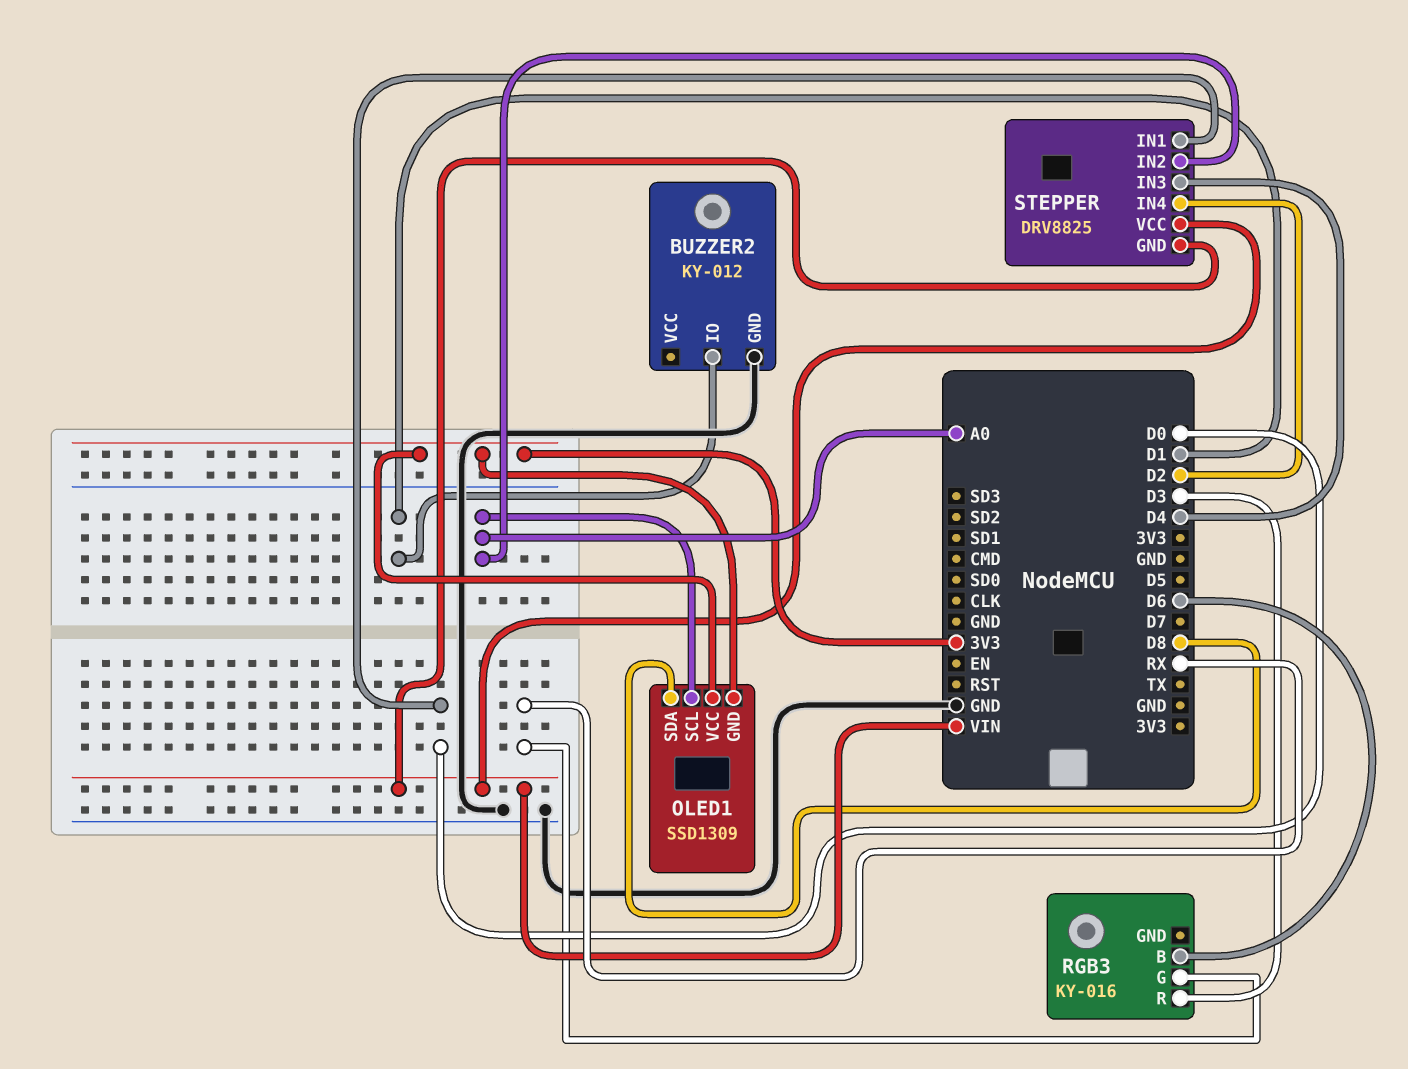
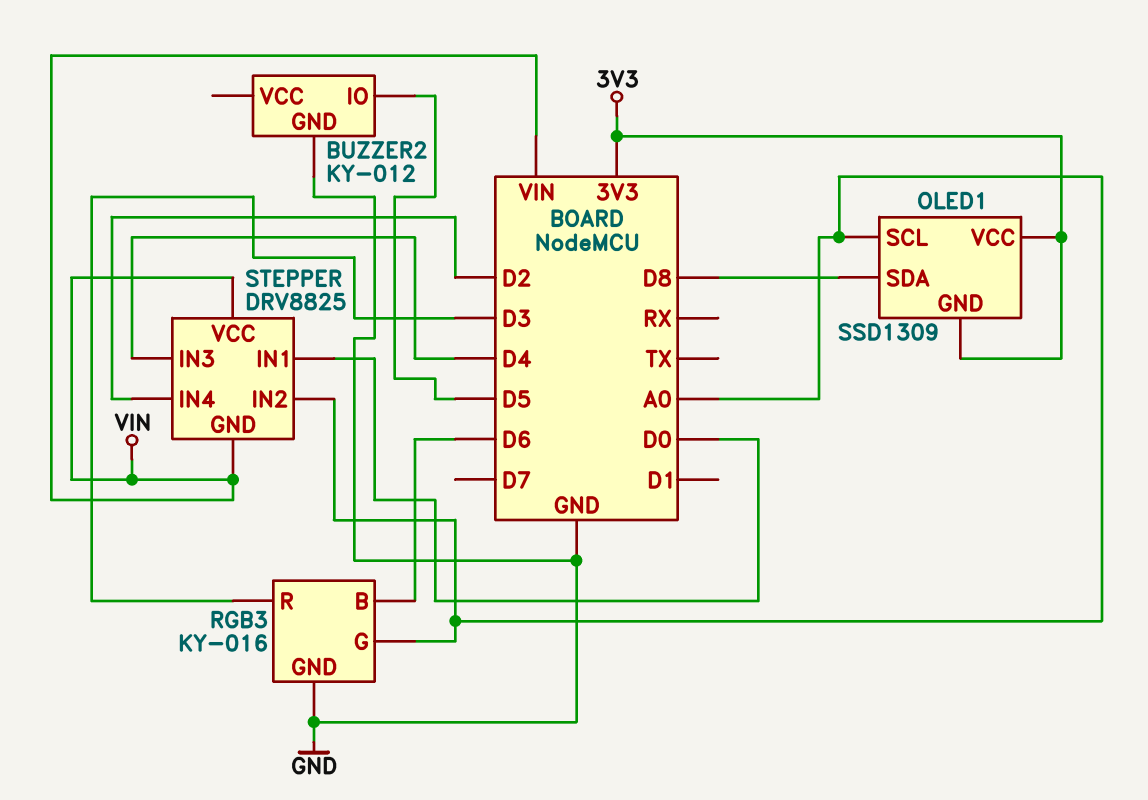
BUZZER2 pin IO: D1 -> D5
RGB3 pin G: RX -> A0
RGB3 pin GND: none -> GND

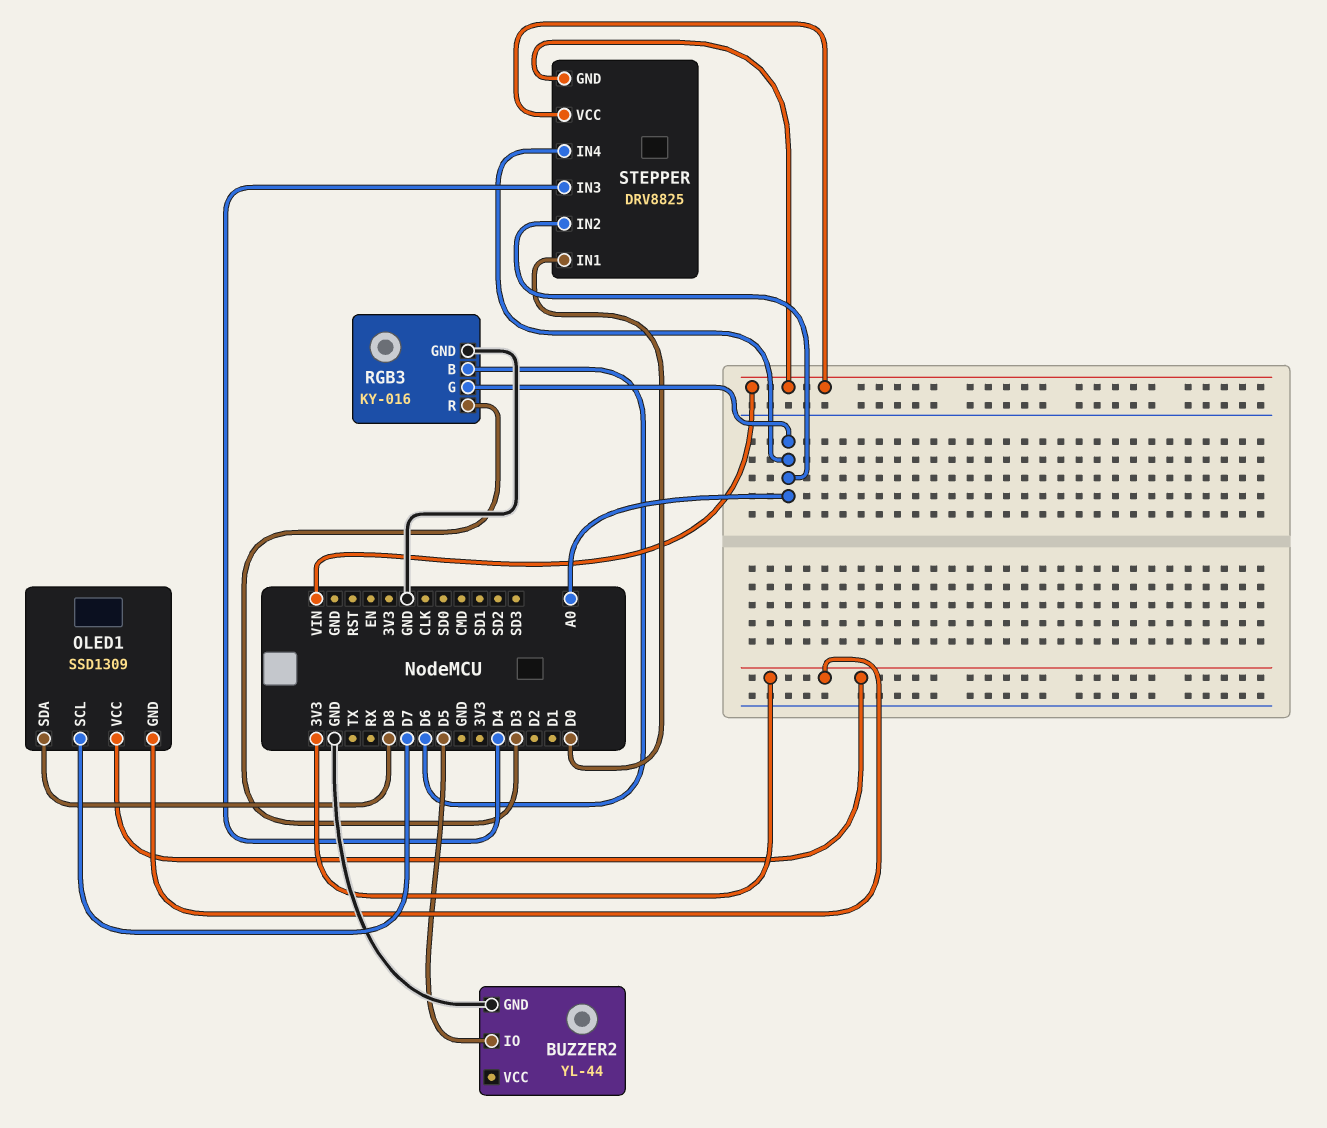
BUZZER2: KY-012 -> YL-44
OLED1 pin SCL: A0 -> D7
STEPPER pin IN4: D2 -> A0

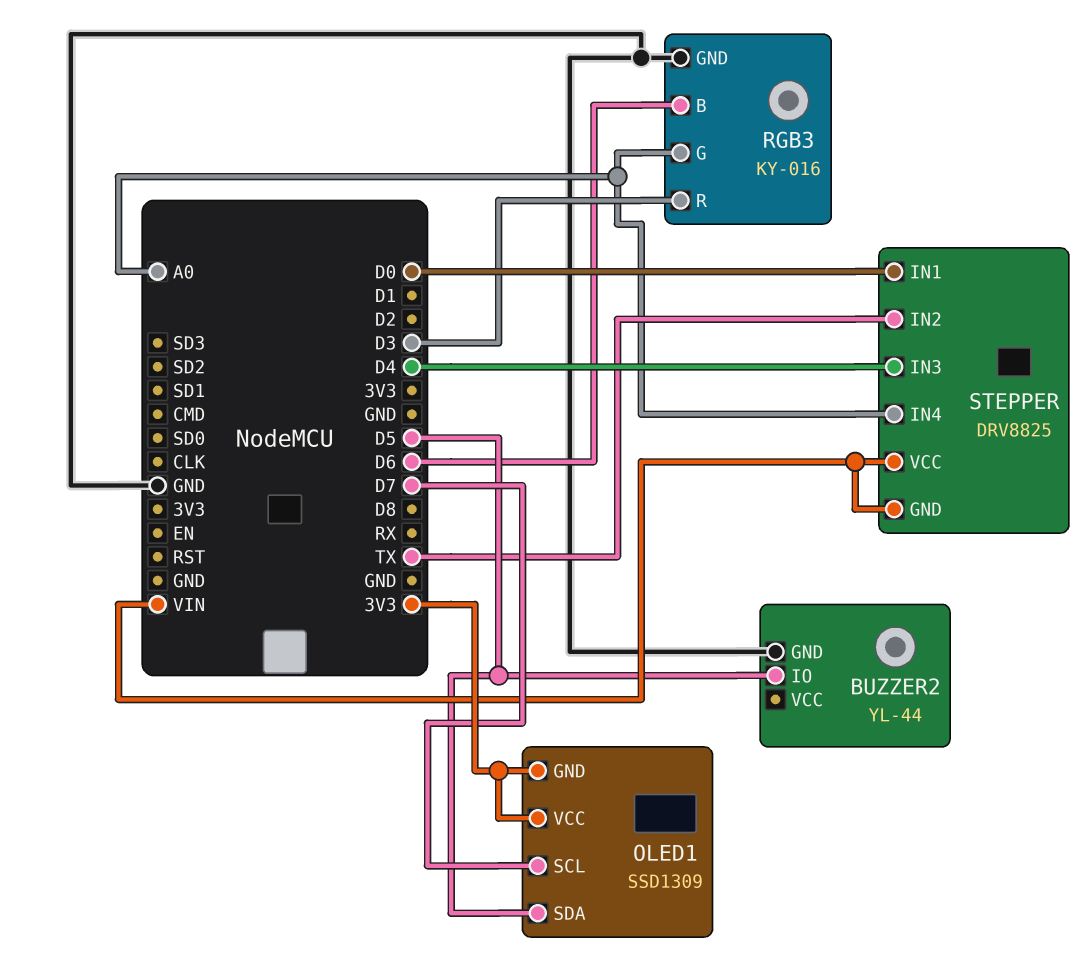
OLED1 pin SDA: D8 -> D5
STEPPER pin IN2: A0 -> TX

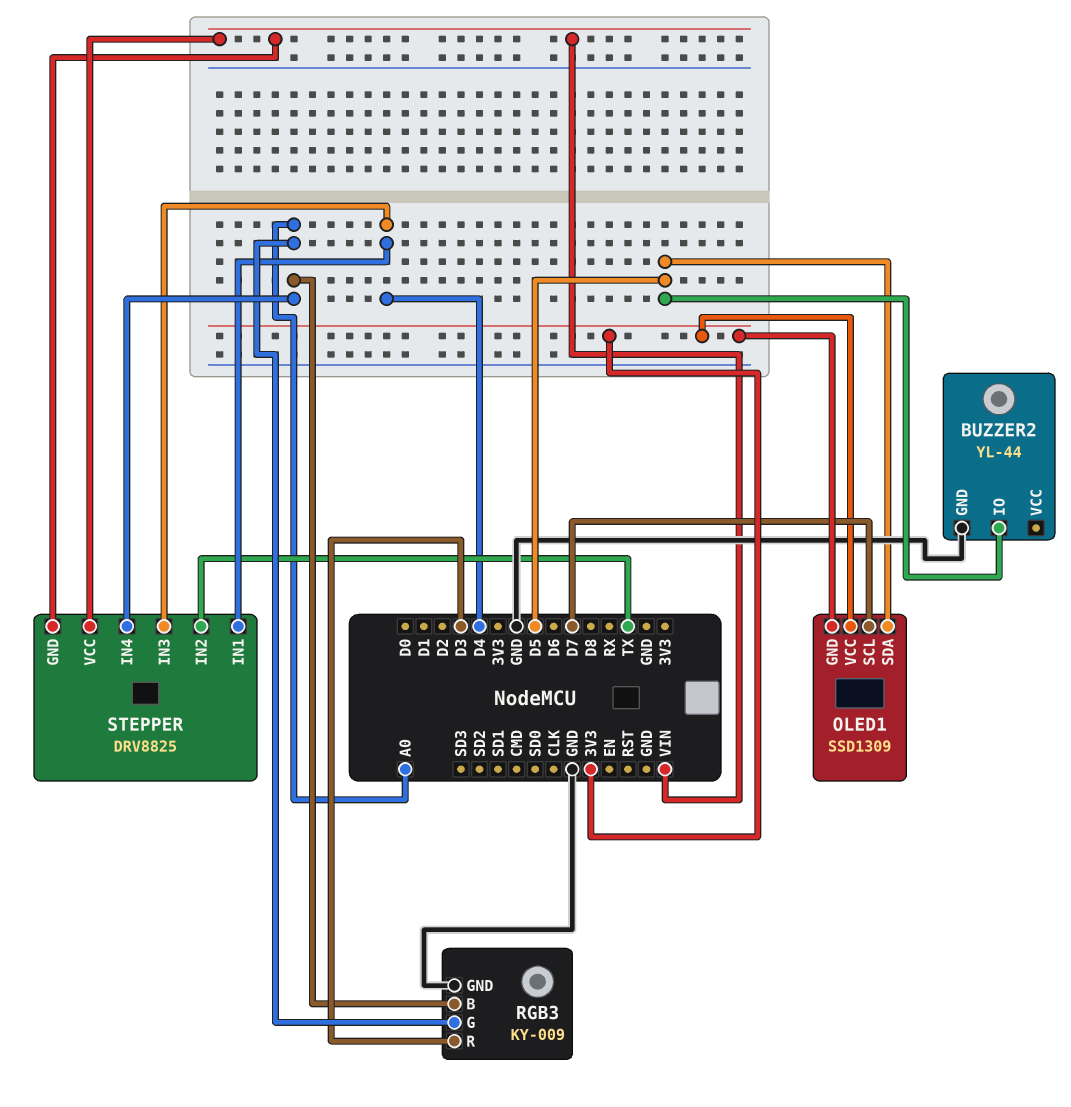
RGB3: KY-016 -> KY-009
RGB3 pin B: D6 -> A0
STEPPER pin IN1: D0 -> D4

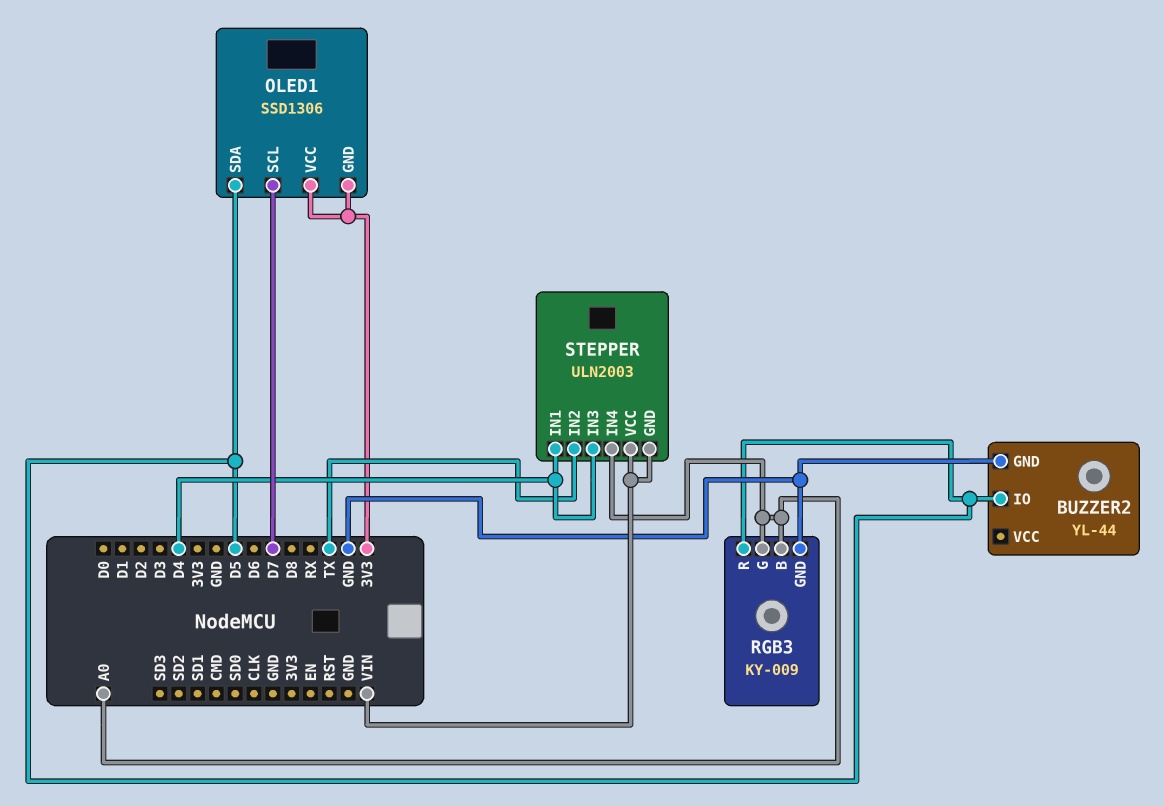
OLED1: SSD1309 -> SSD1306
RGB3 pin R: D3 -> D5
STEPPER: DRV8825 -> ULN2003

